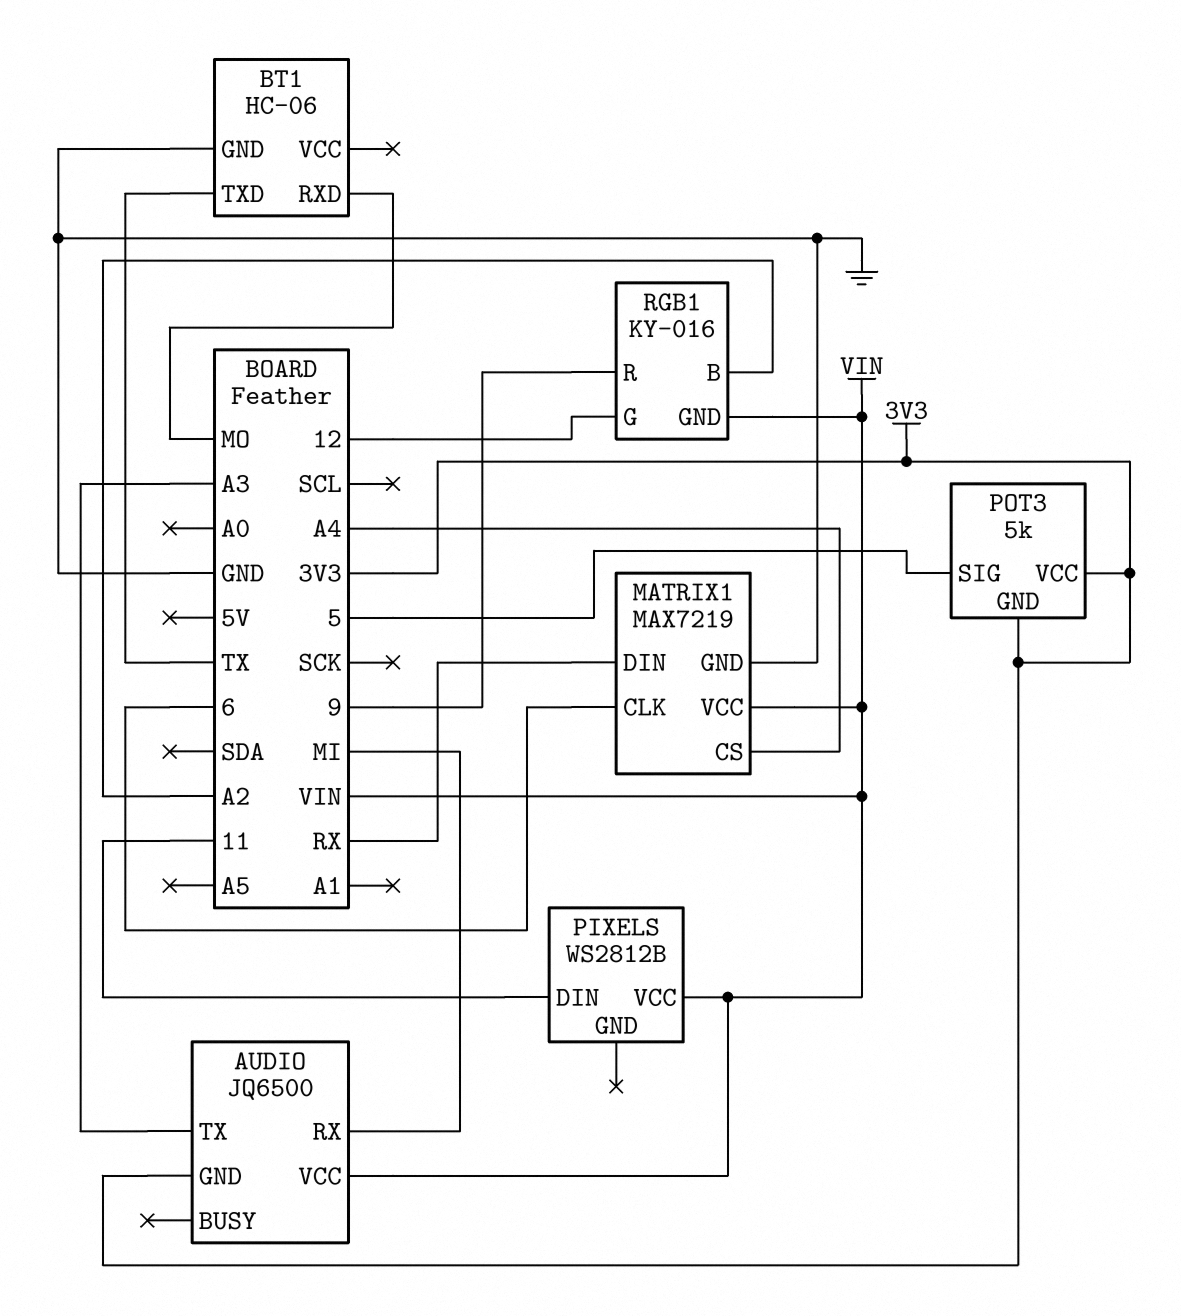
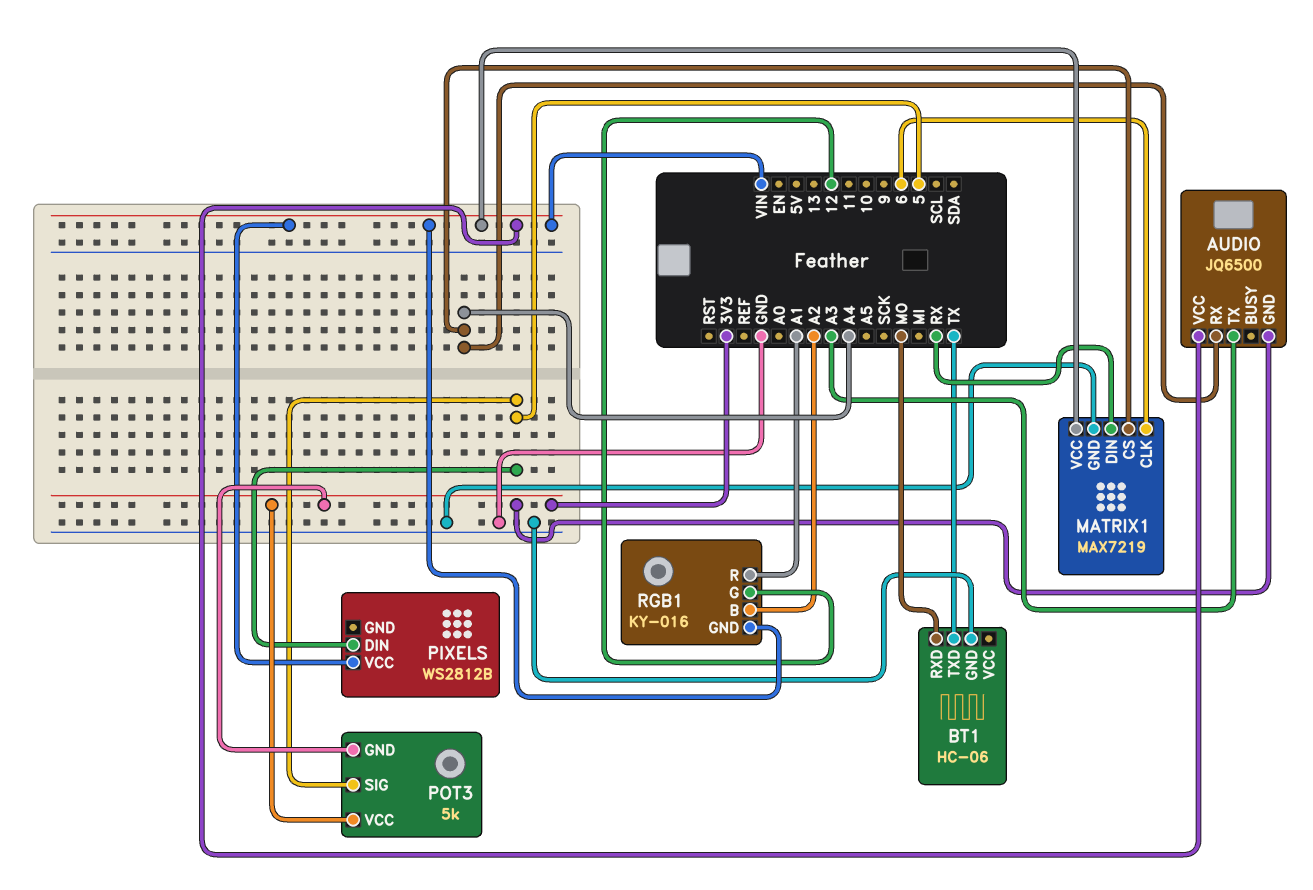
AUDIO pin RX: MI -> A4
PIXELS pin DIN: 11 -> 5
RGB1 pin R: 9 -> A1

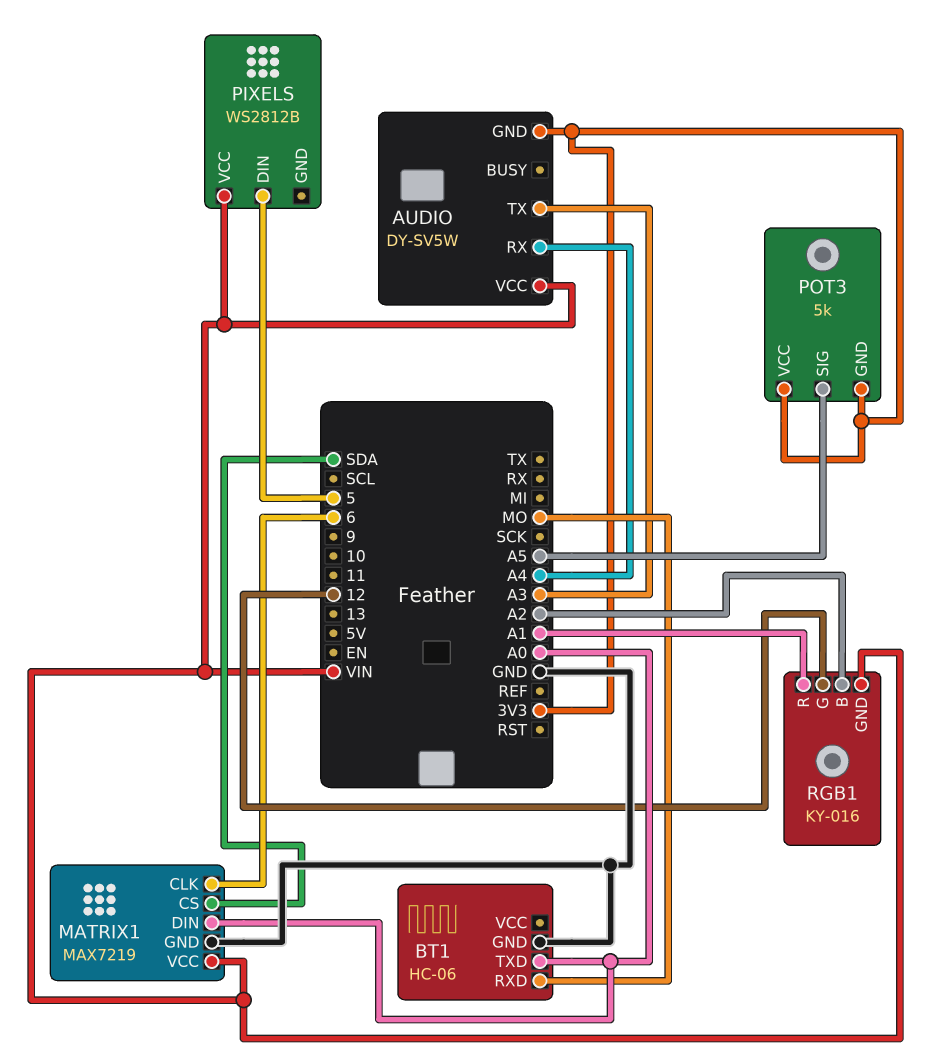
AUDIO: JQ6500 -> DY-SV5W
BT1 pin TXD: TX -> A0
MATRIX1 pin CS: A4 -> SDA
MATRIX1 pin DIN: RX -> A0
POT3 pin SIG: 5 -> A5

